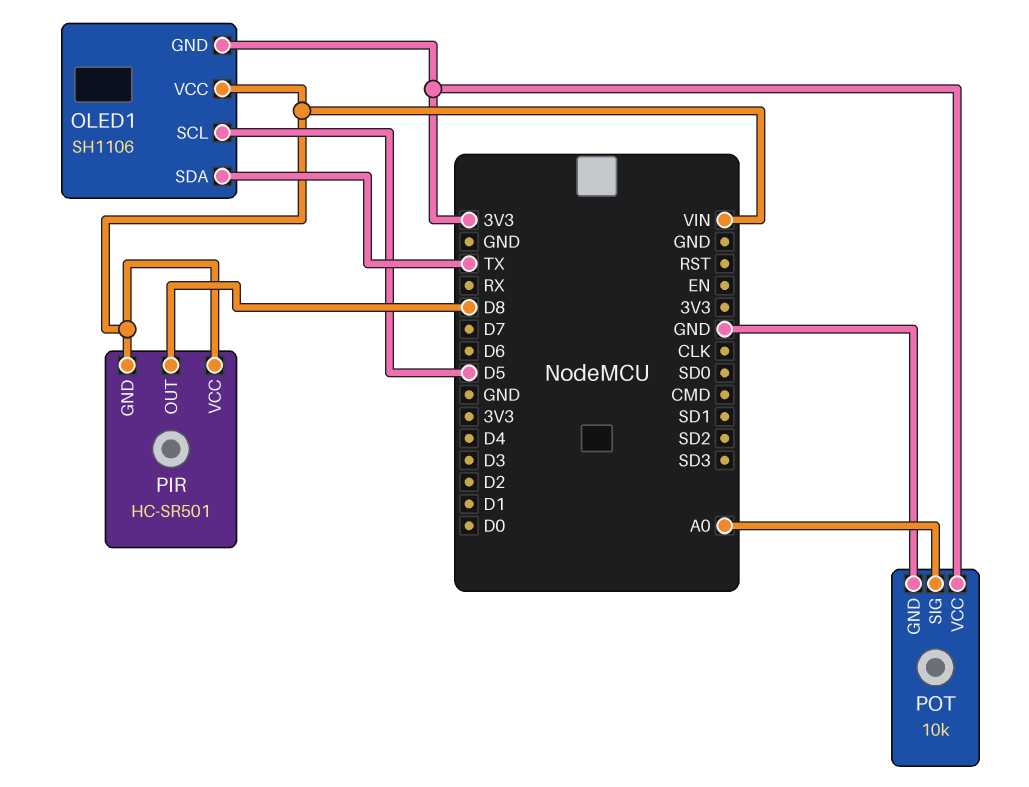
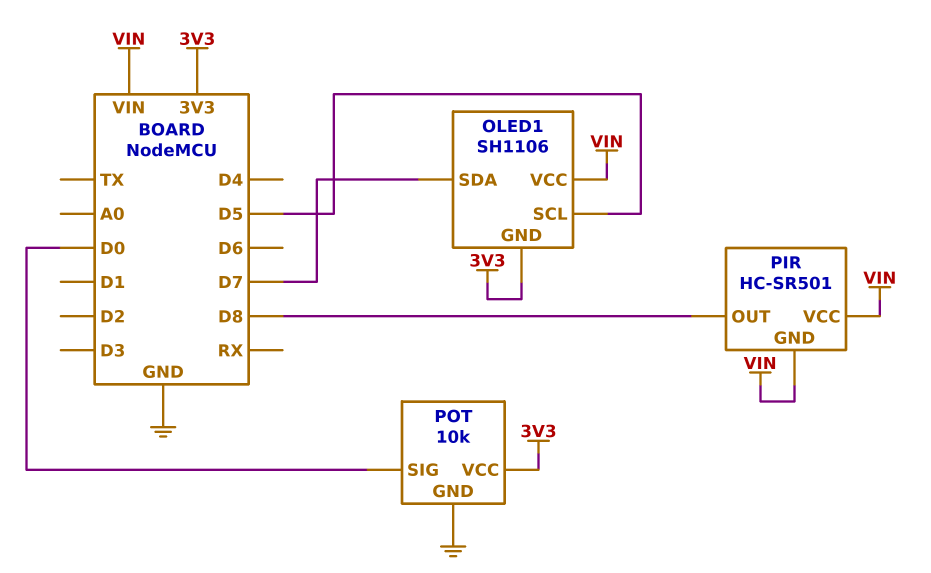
OLED1 pin SDA: TX -> D7
POT pin SIG: A0 -> D0

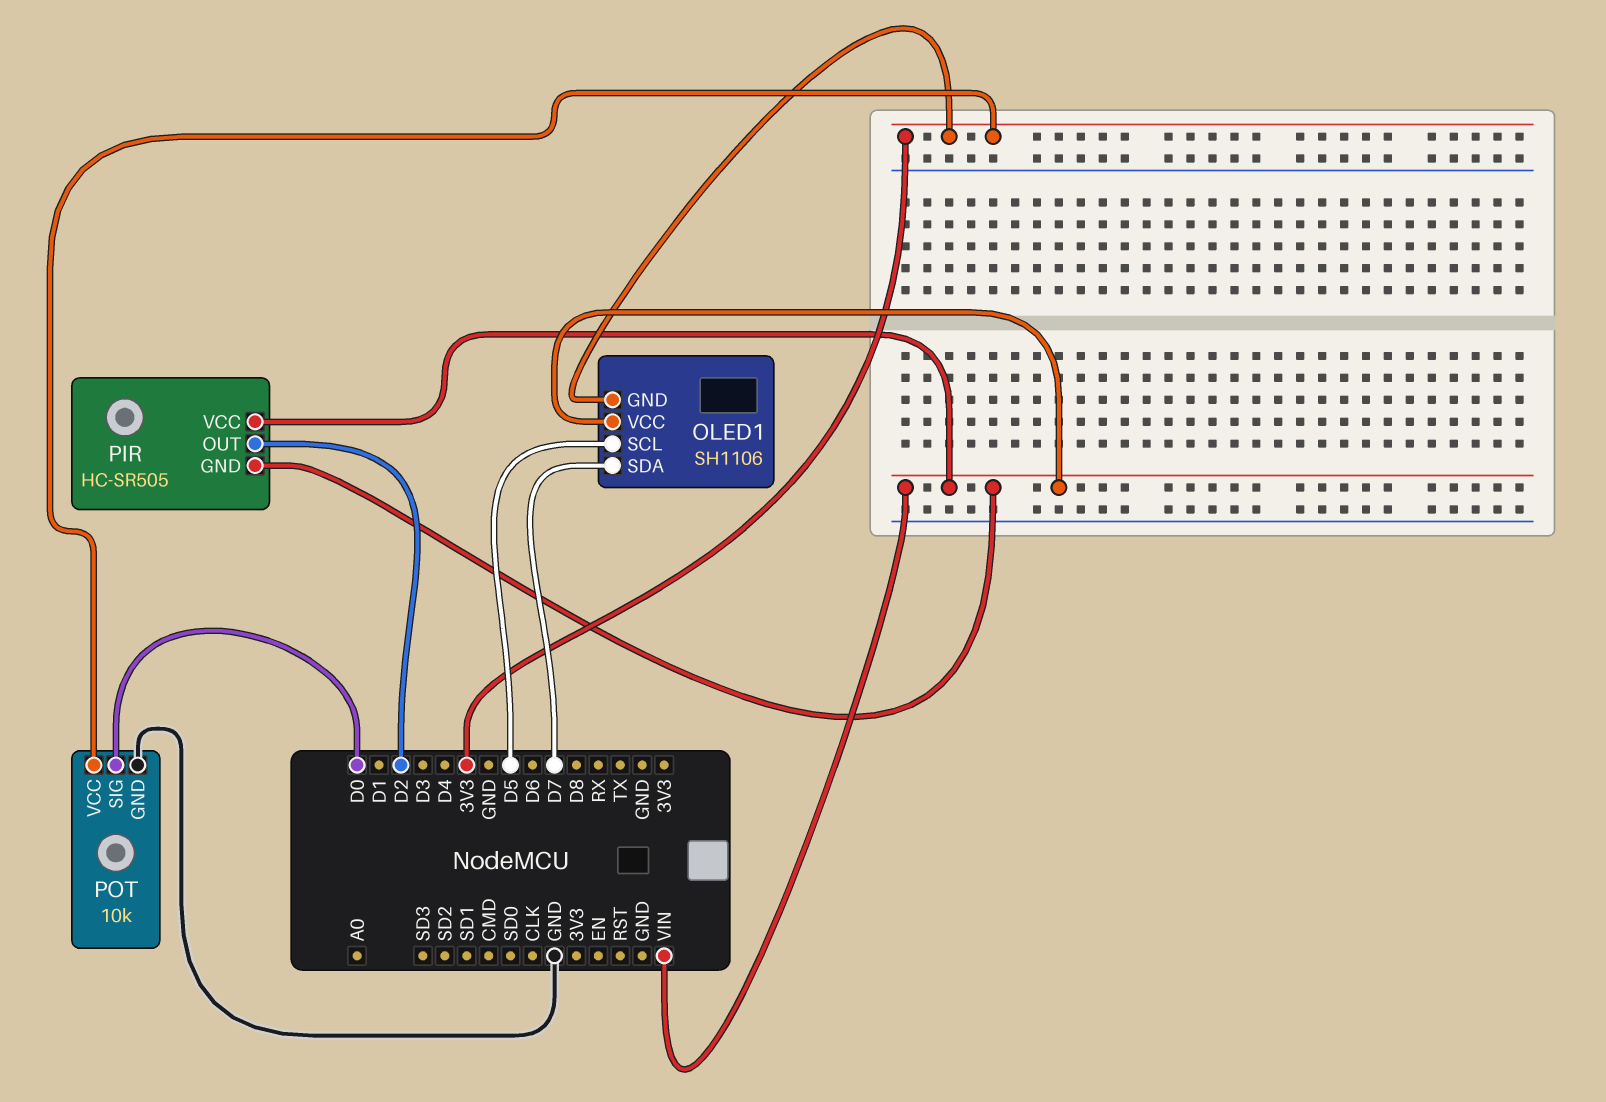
PIR: HC-SR501 -> HC-SR505
PIR pin OUT: D8 -> D2

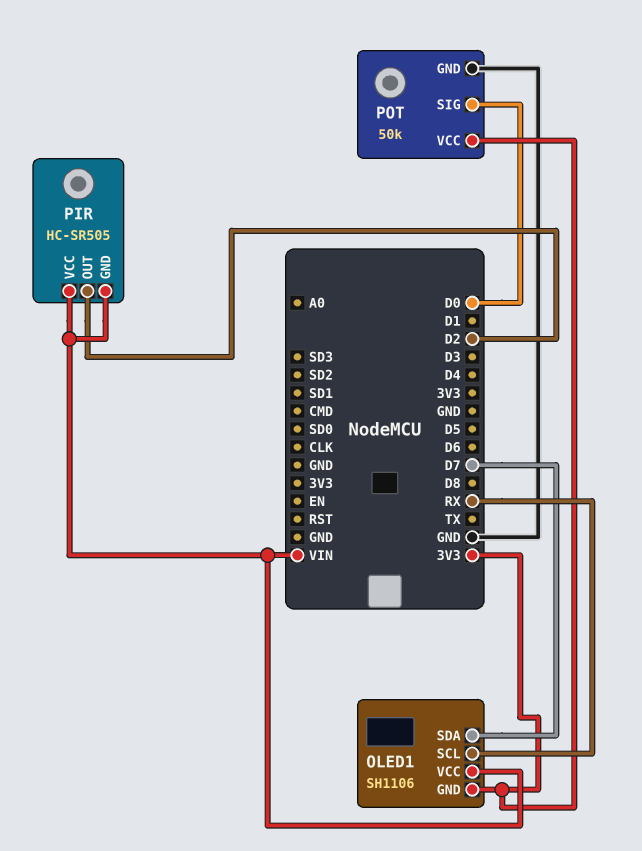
OLED1 pin SCL: D5 -> RX
POT: 10k -> 50k

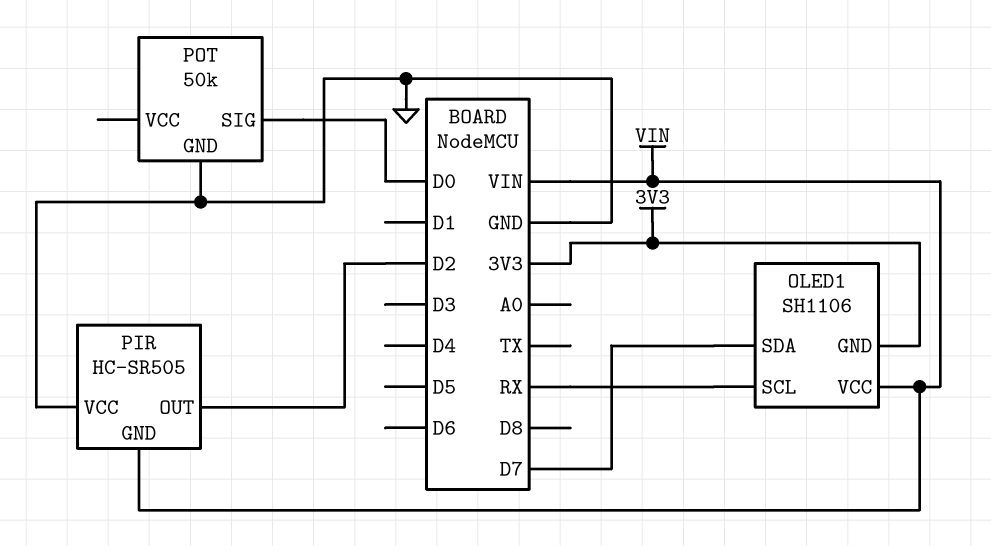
PIR pin VCC: VIN -> GND
POT pin VCC: 3V3 -> none

